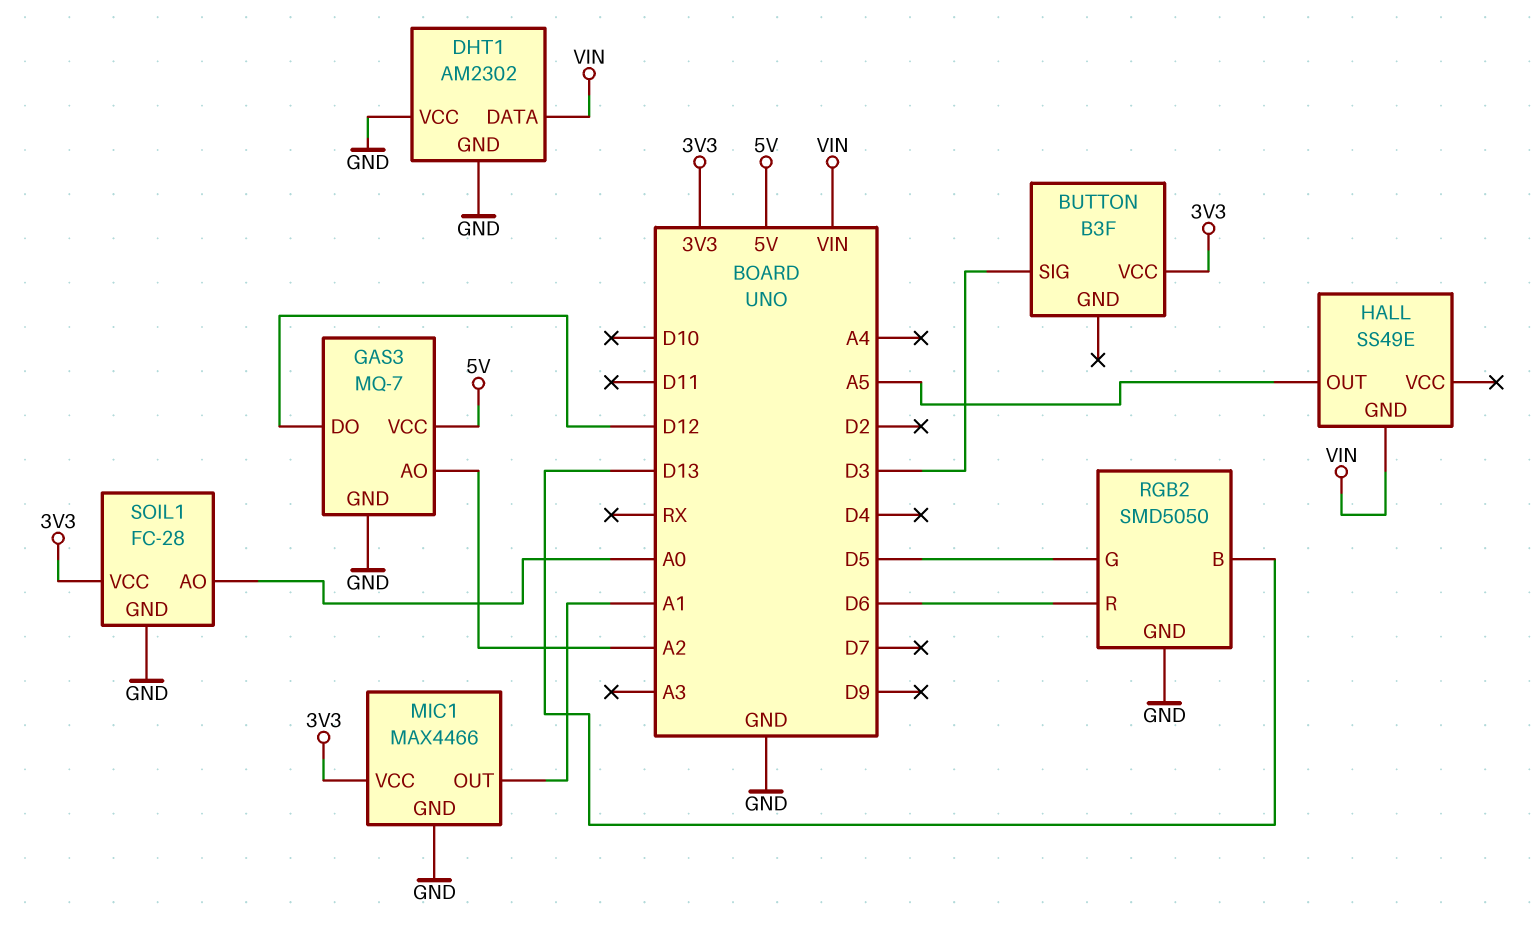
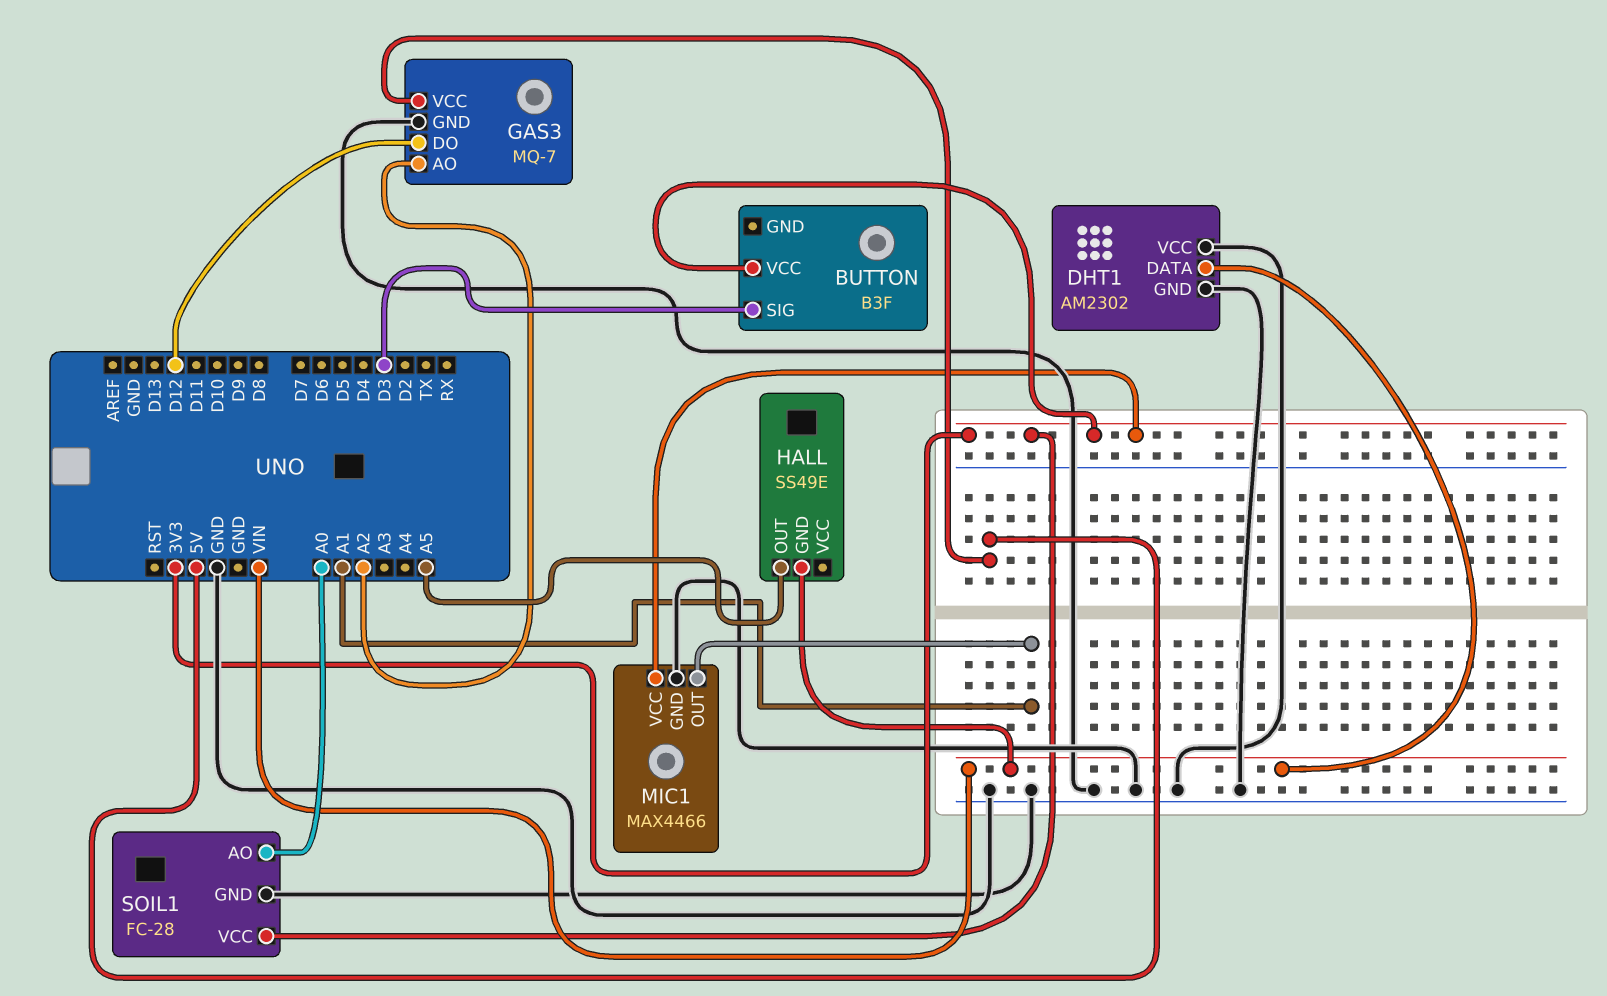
RGB2: SMD5050 -> none
RGB2 pin B: D13 -> none
RGB2 pin G: D5 -> none
RGB2 pin GND: GND -> none
RGB2 pin R: D6 -> none

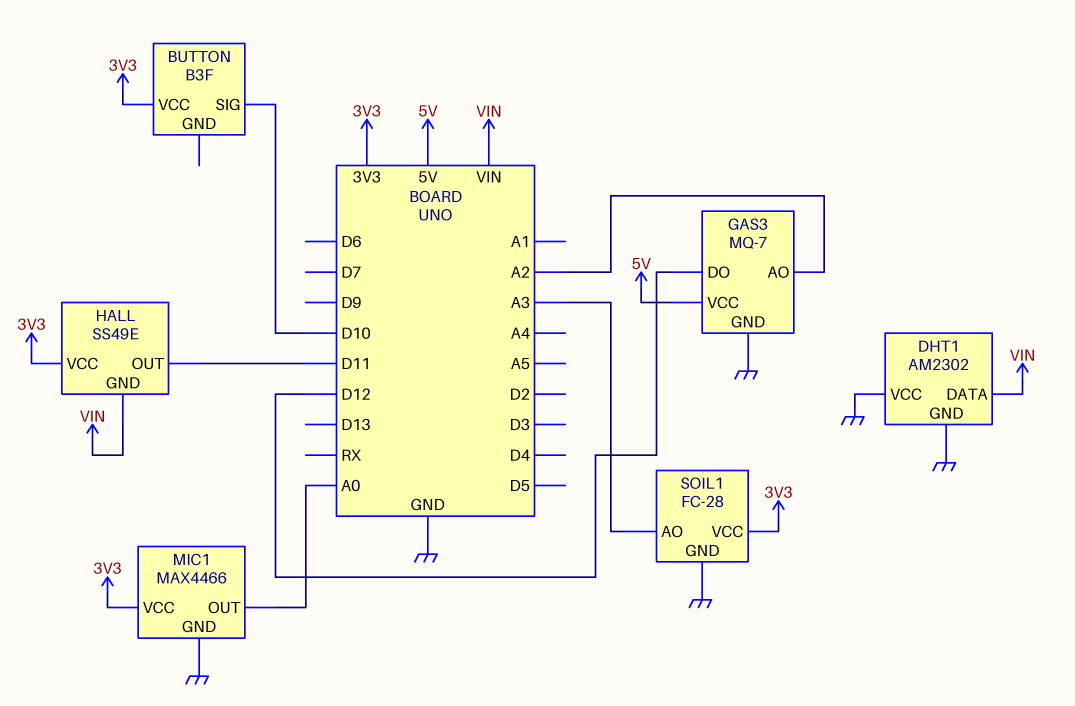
BUTTON pin SIG: D3 -> D10
HALL pin OUT: A5 -> D11
HALL pin VCC: none -> 3V3
MIC1 pin OUT: A1 -> A0
SOIL1 pin AO: A0 -> A3

